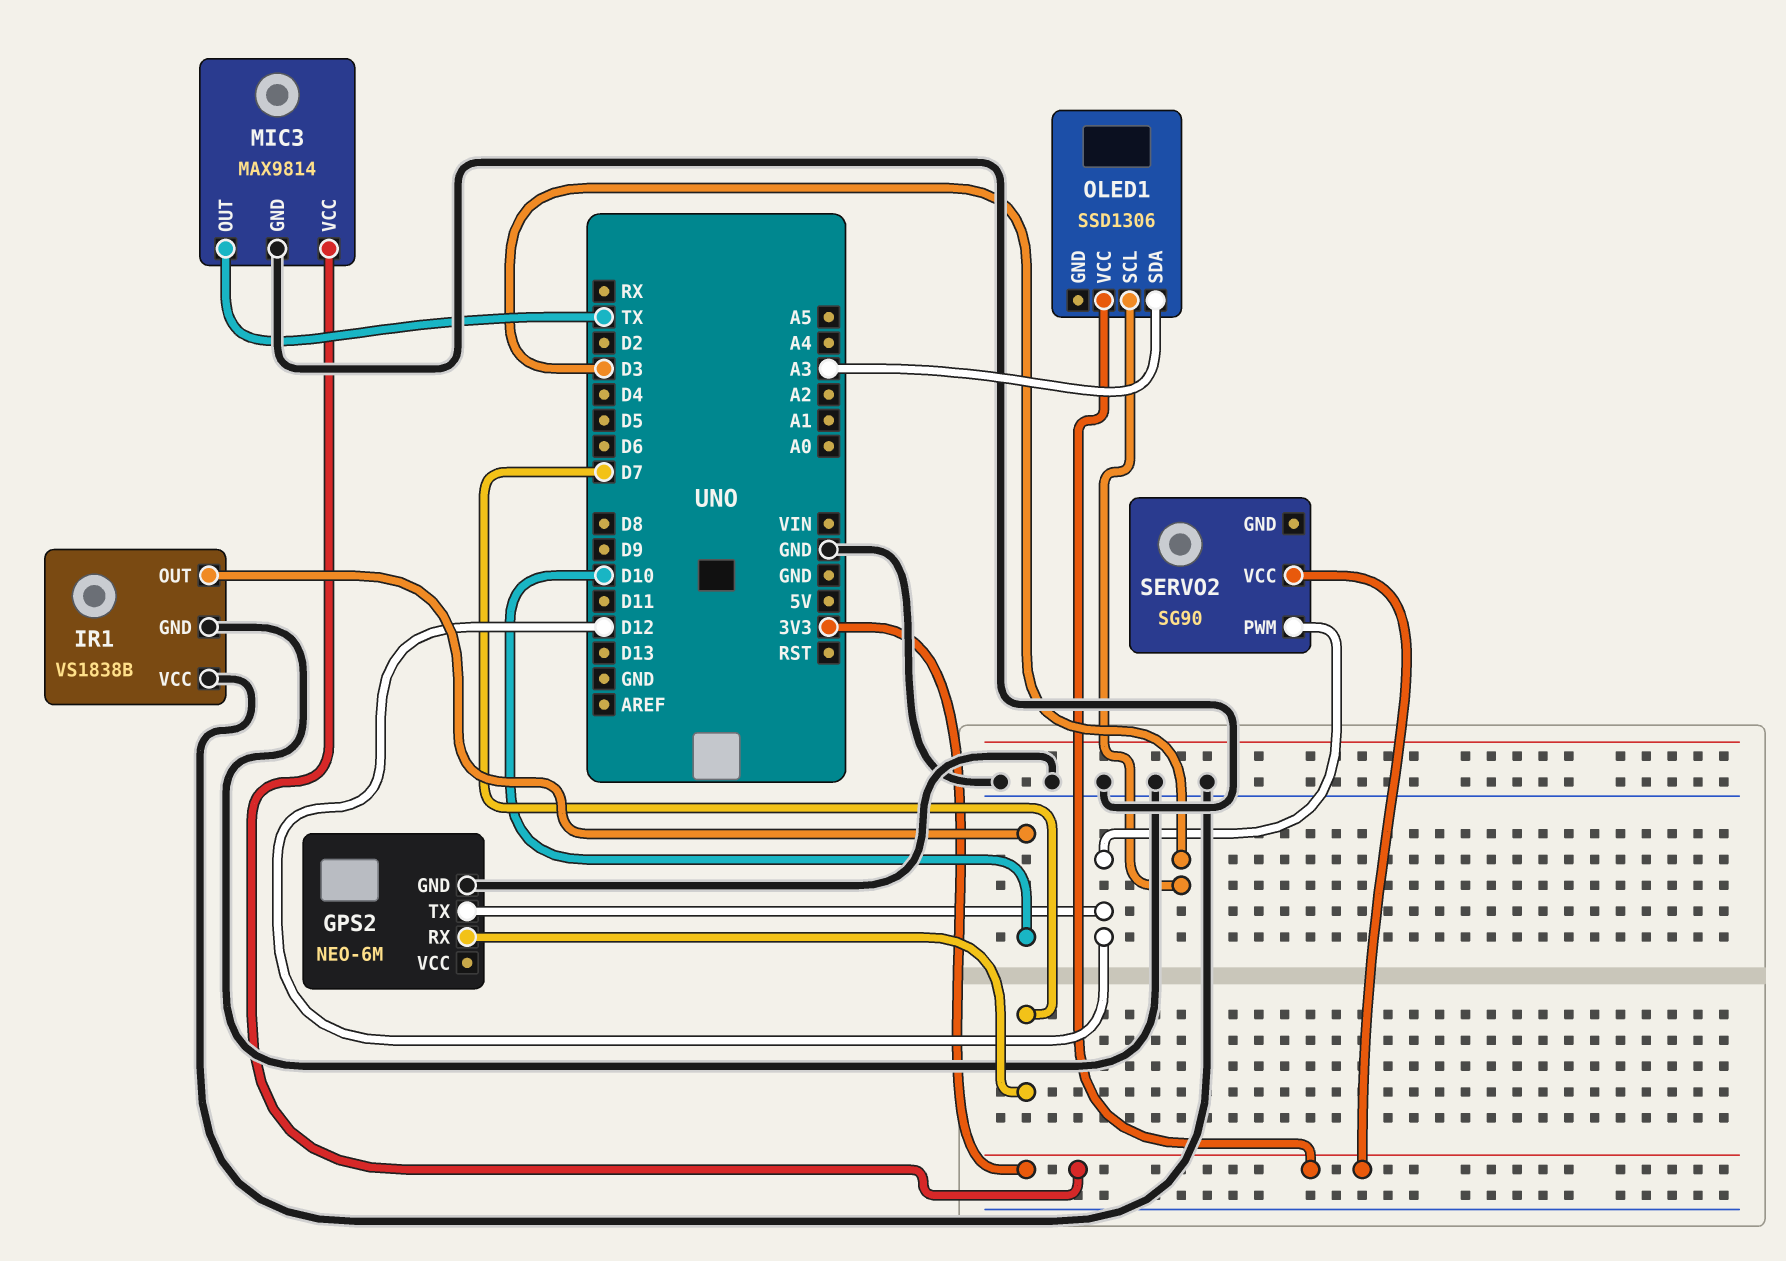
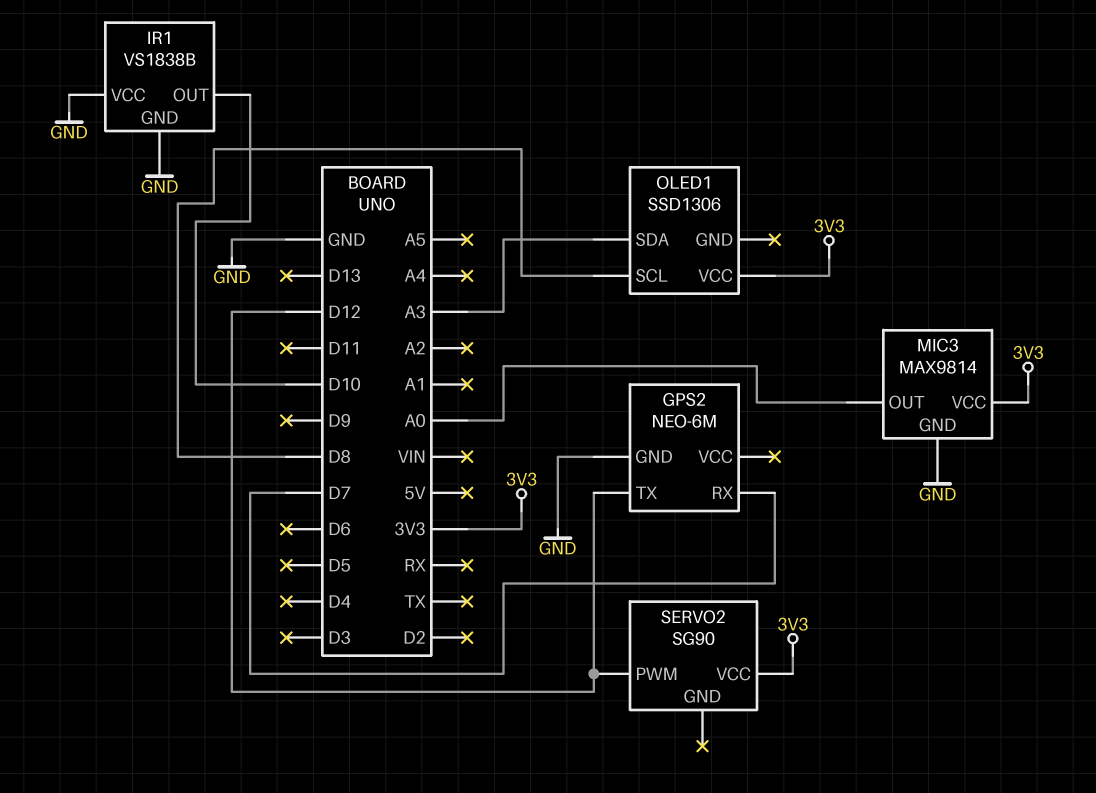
MIC3 pin OUT: TX -> A0
OLED1 pin SCL: D3 -> D8

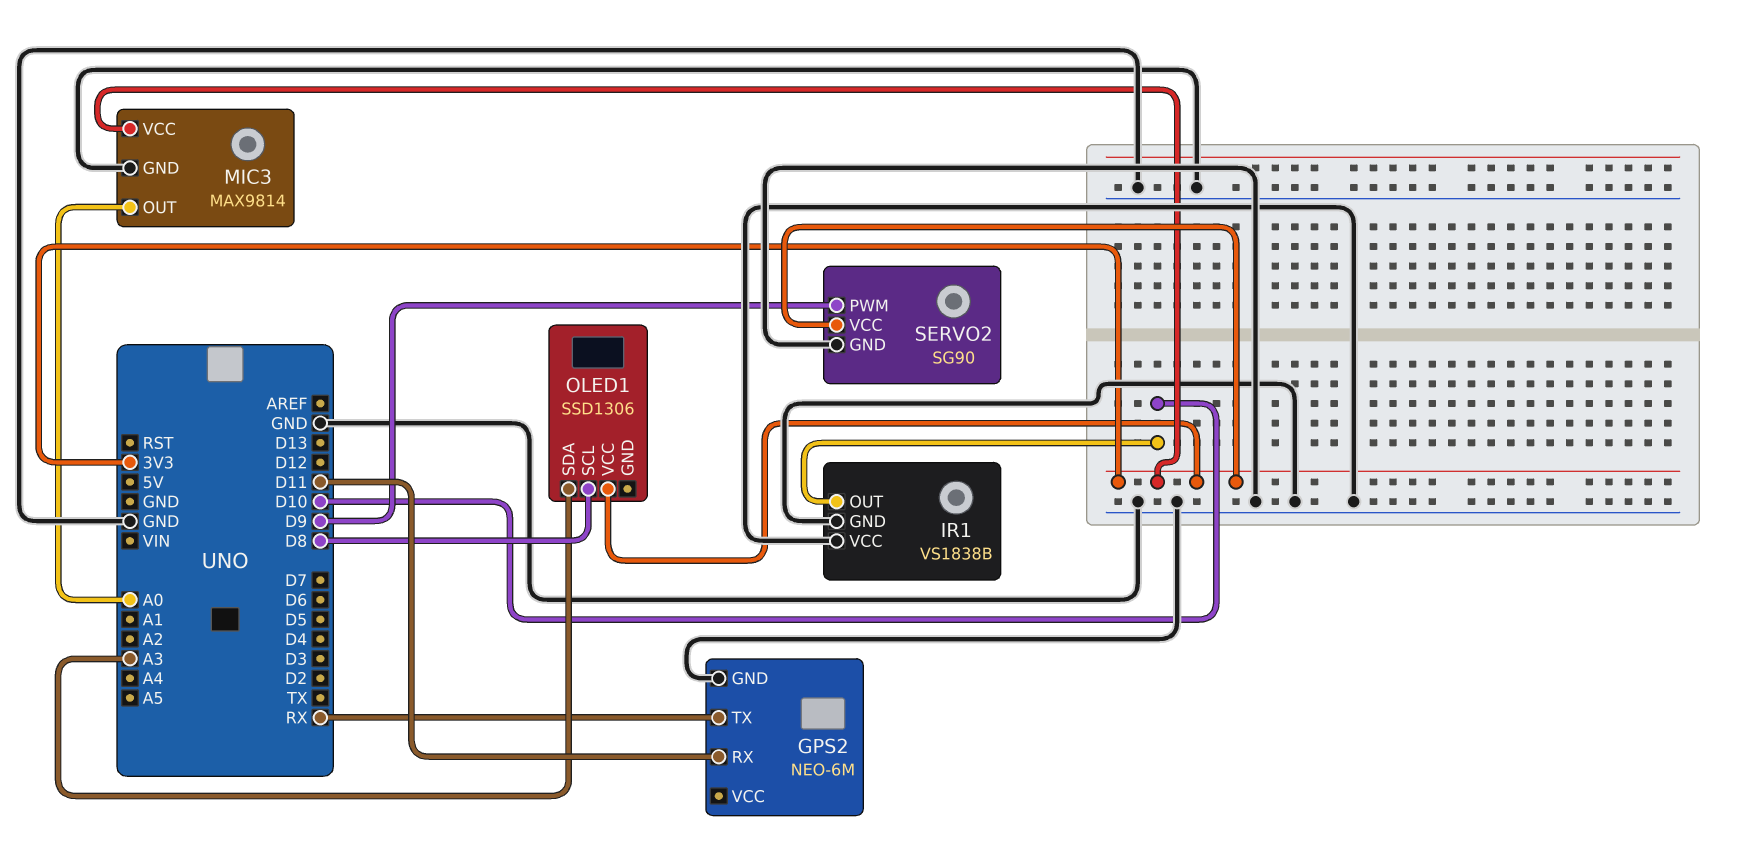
GPS2 pin RX: D7 -> D11
GPS2 pin TX: D12 -> RX
SERVO2 pin GND: none -> GND
SERVO2 pin PWM: D12 -> D9

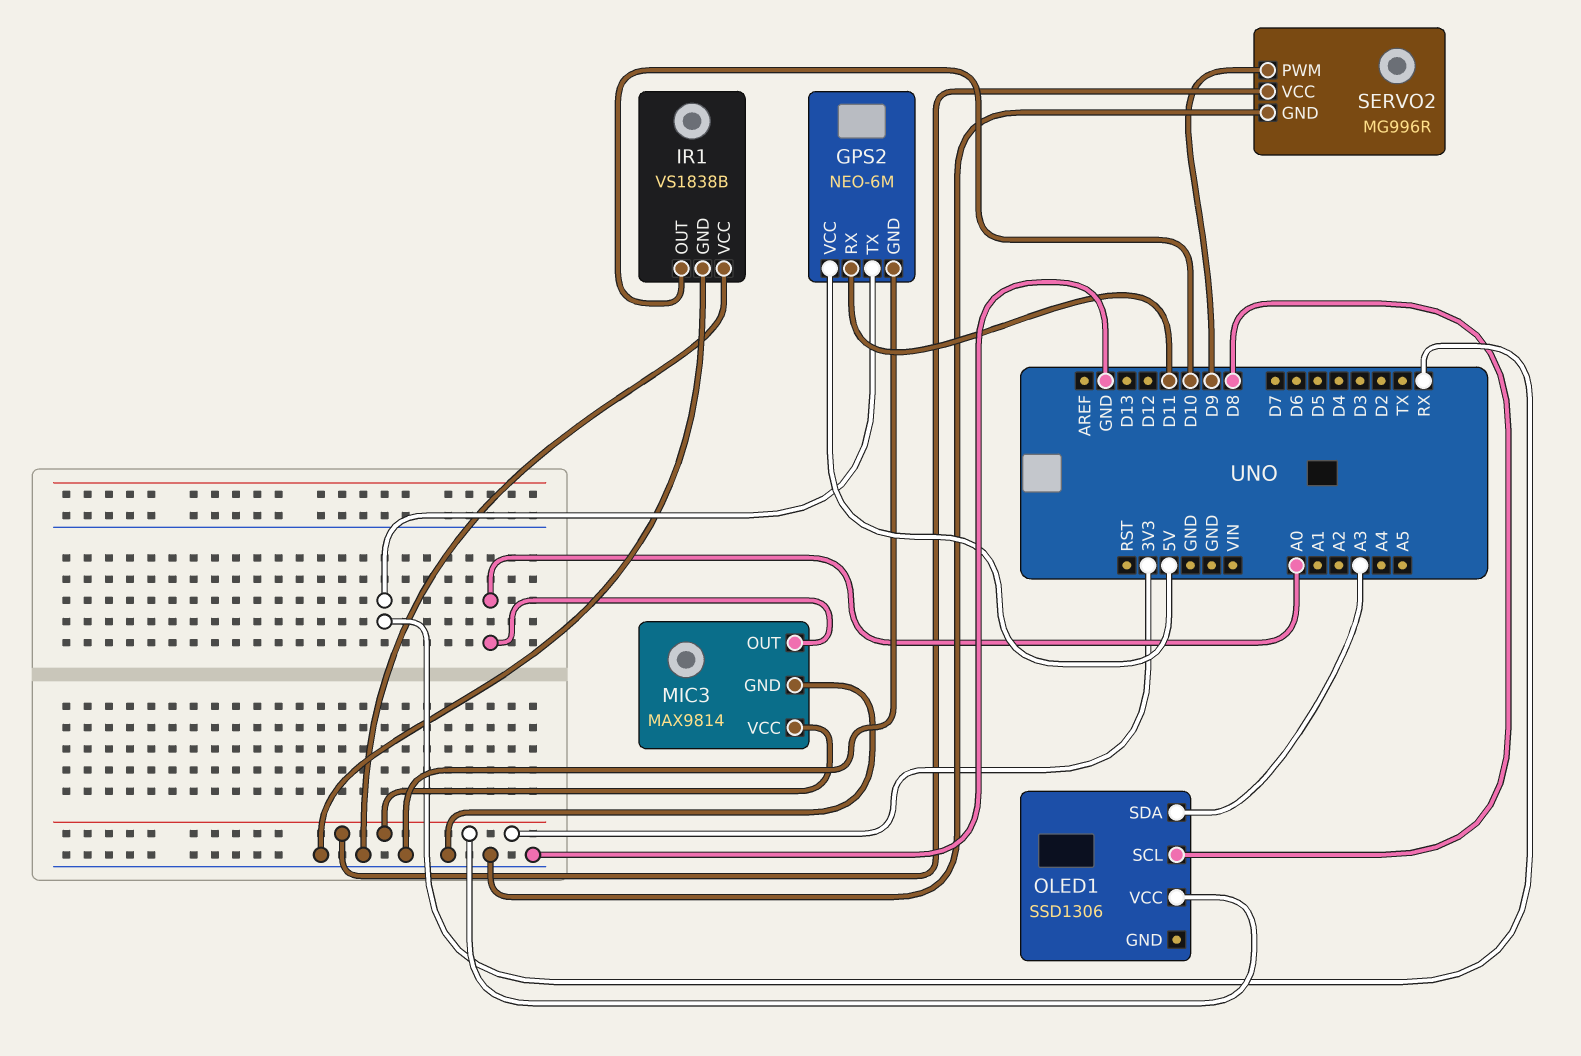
GPS2 pin VCC: none -> 5V
SERVO2: SG90 -> MG996R

